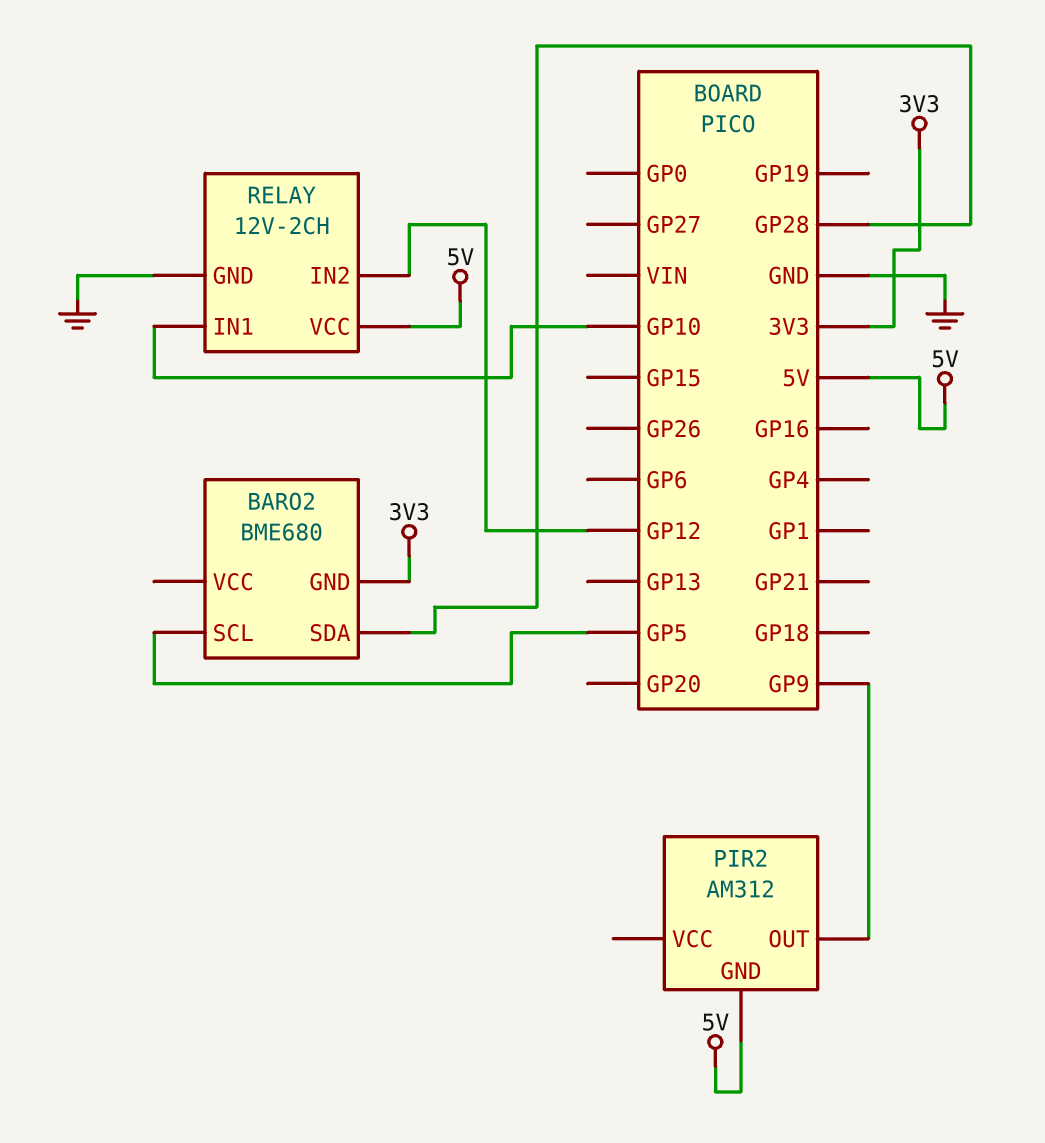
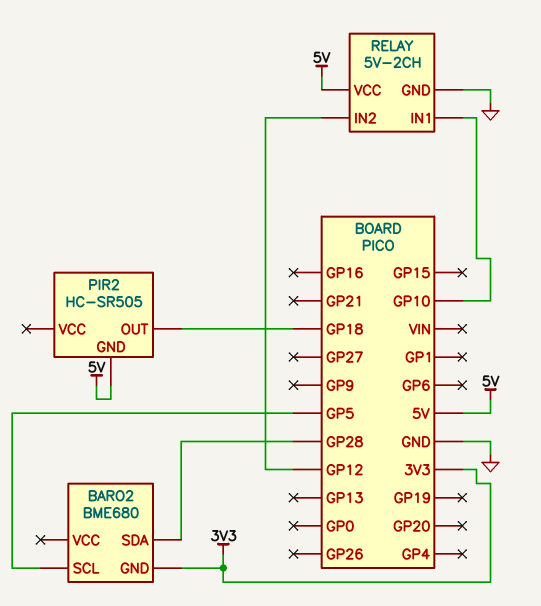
PIR2: AM312 -> HC-SR505
PIR2 pin OUT: GP9 -> GP18
RELAY: 12V-2CH -> 5V-2CH

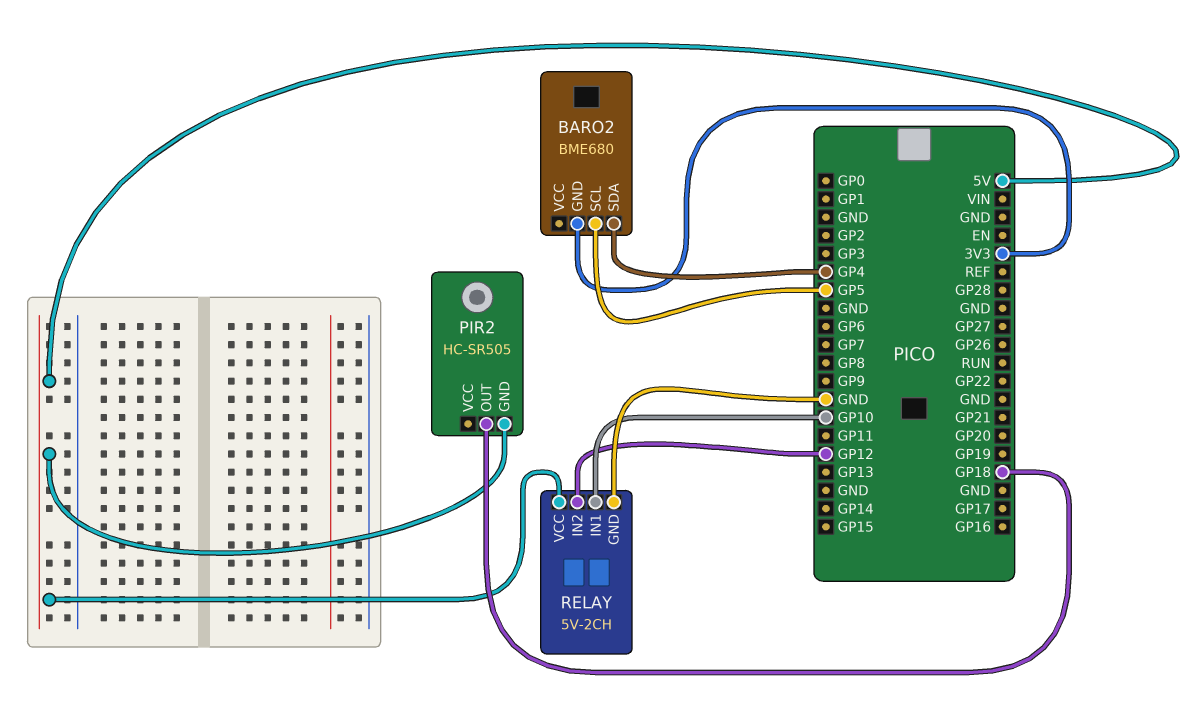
BARO2 pin SDA: GP28 -> GP4

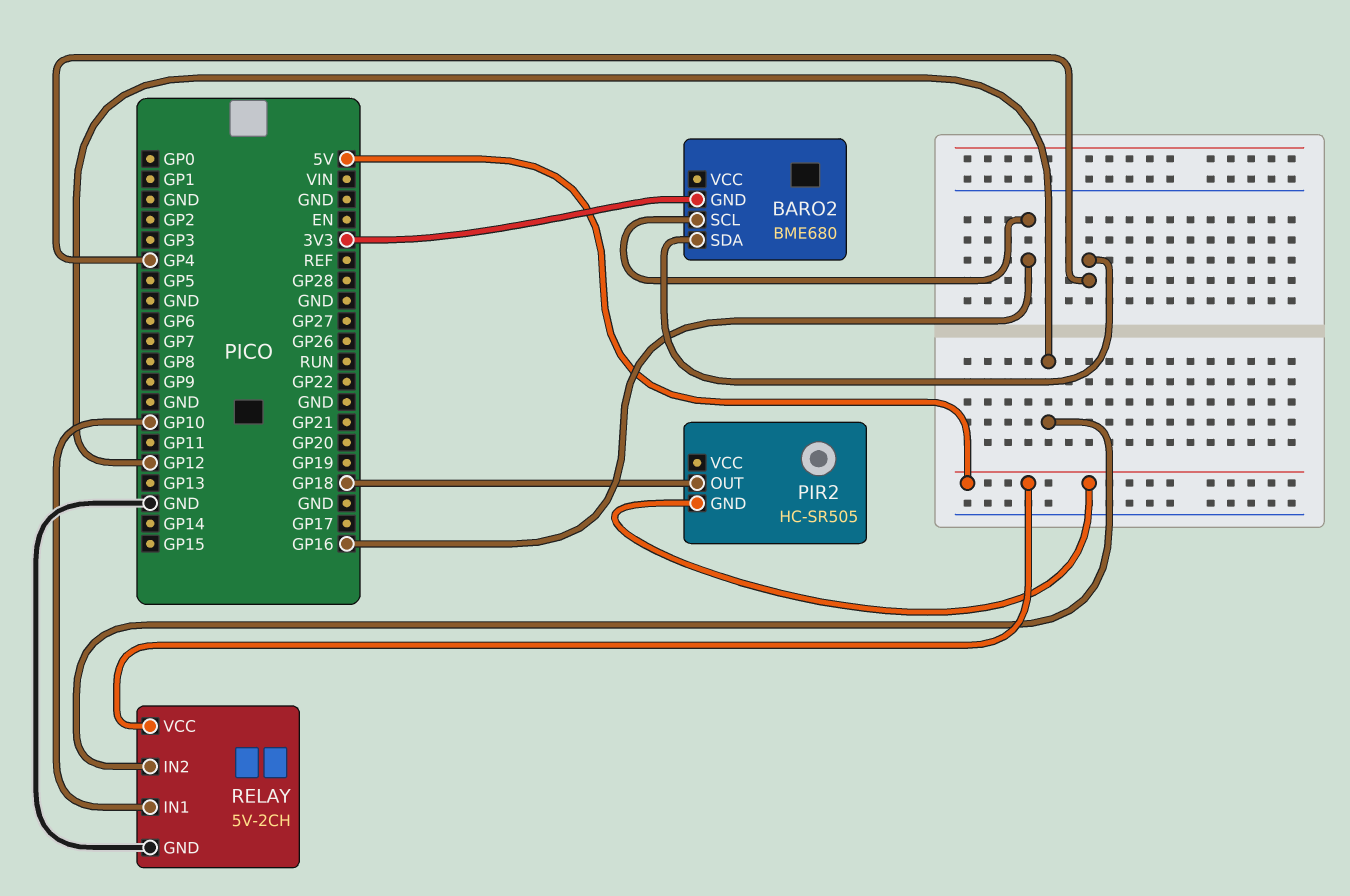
BARO2 pin SCL: GP5 -> GP16

